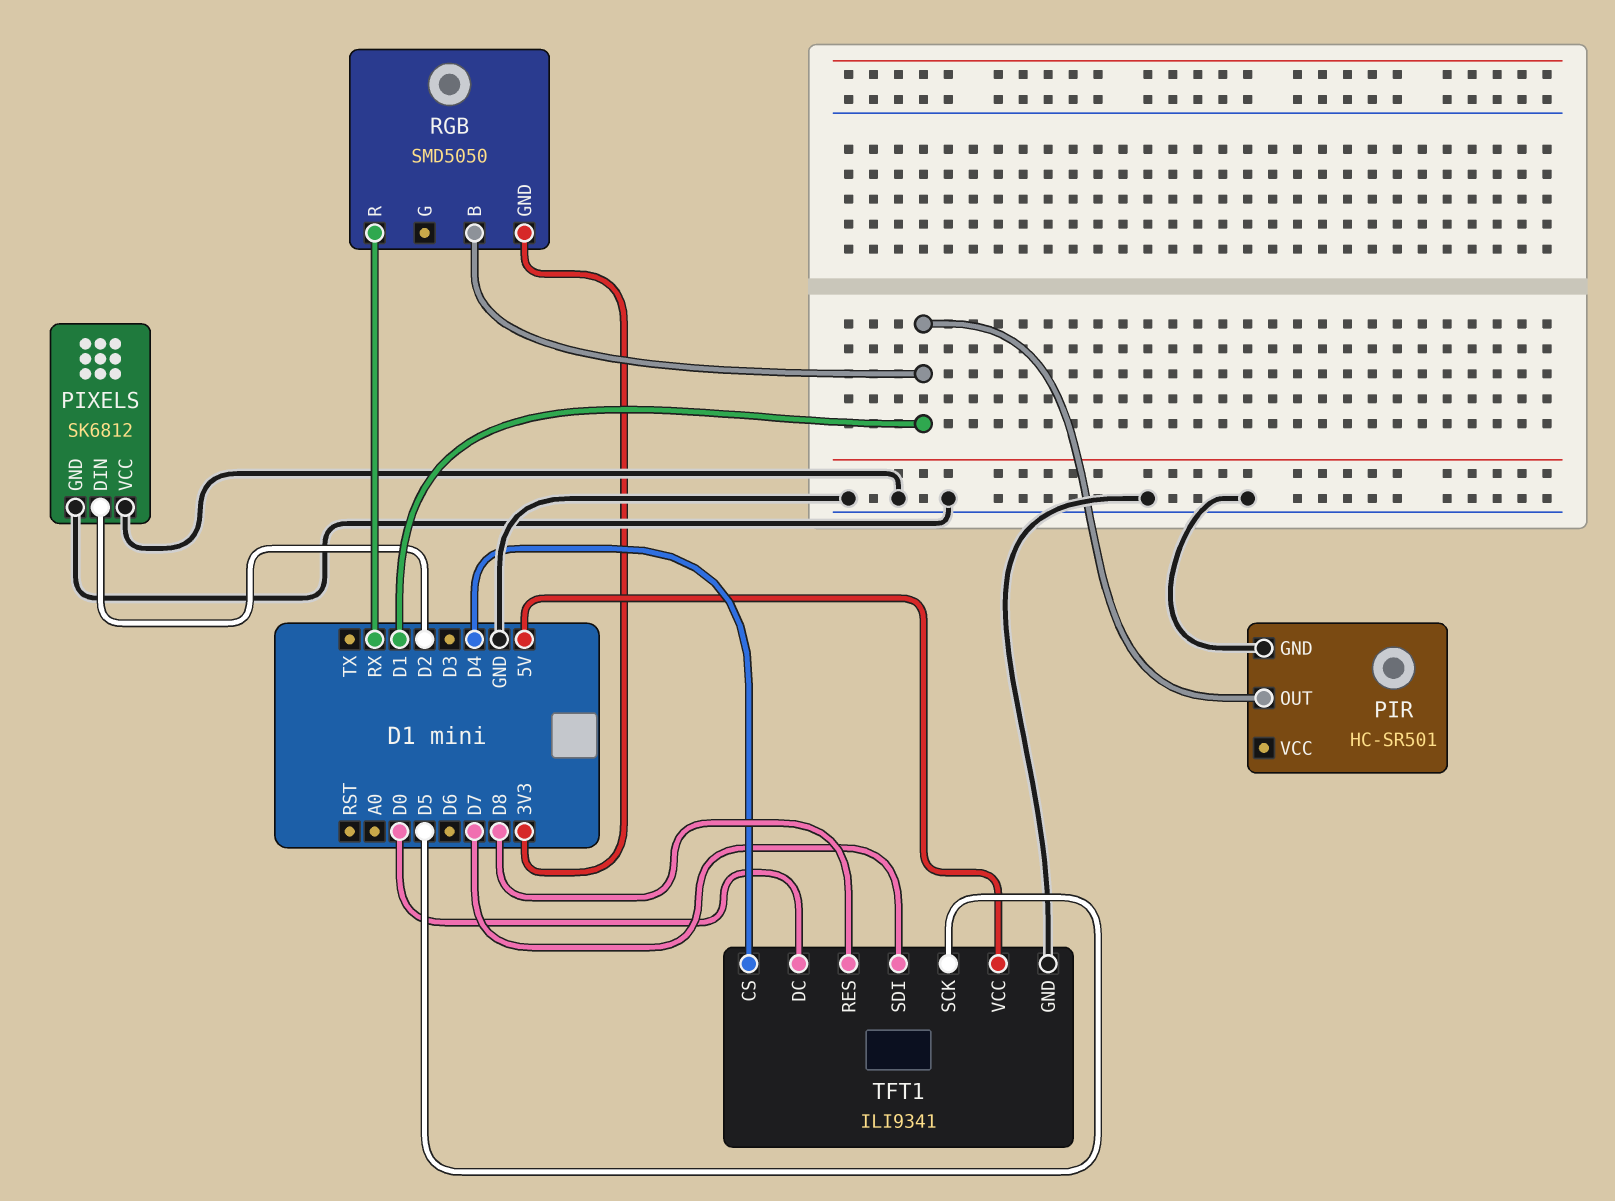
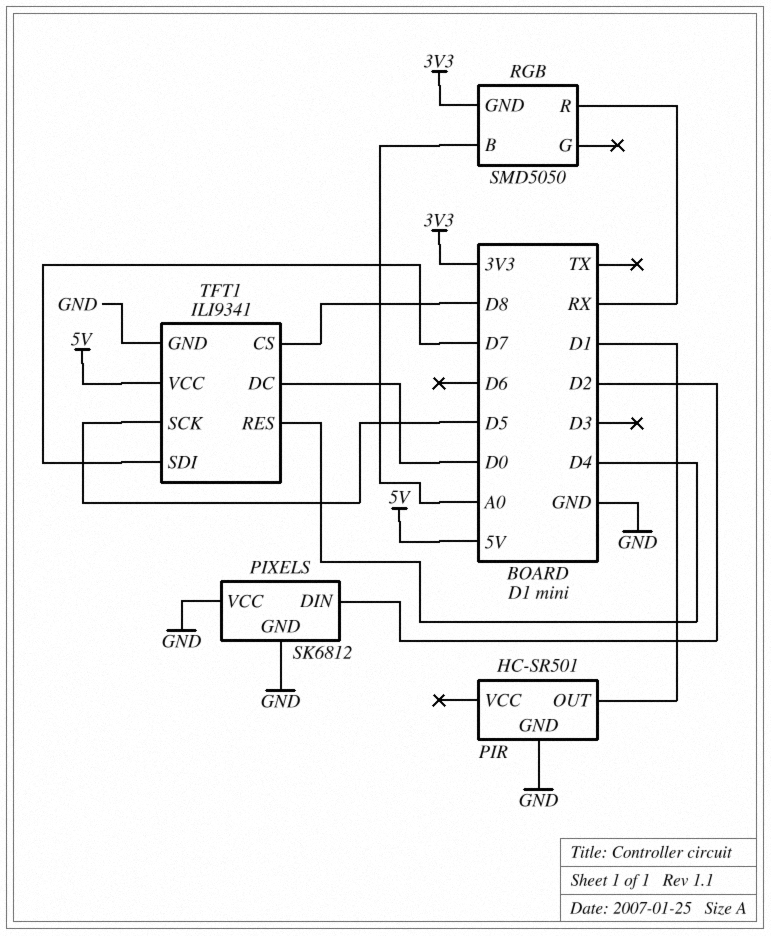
RGB pin B: D1 -> A0
TFT1 pin CS: D4 -> D8
TFT1 pin RES: D8 -> D4

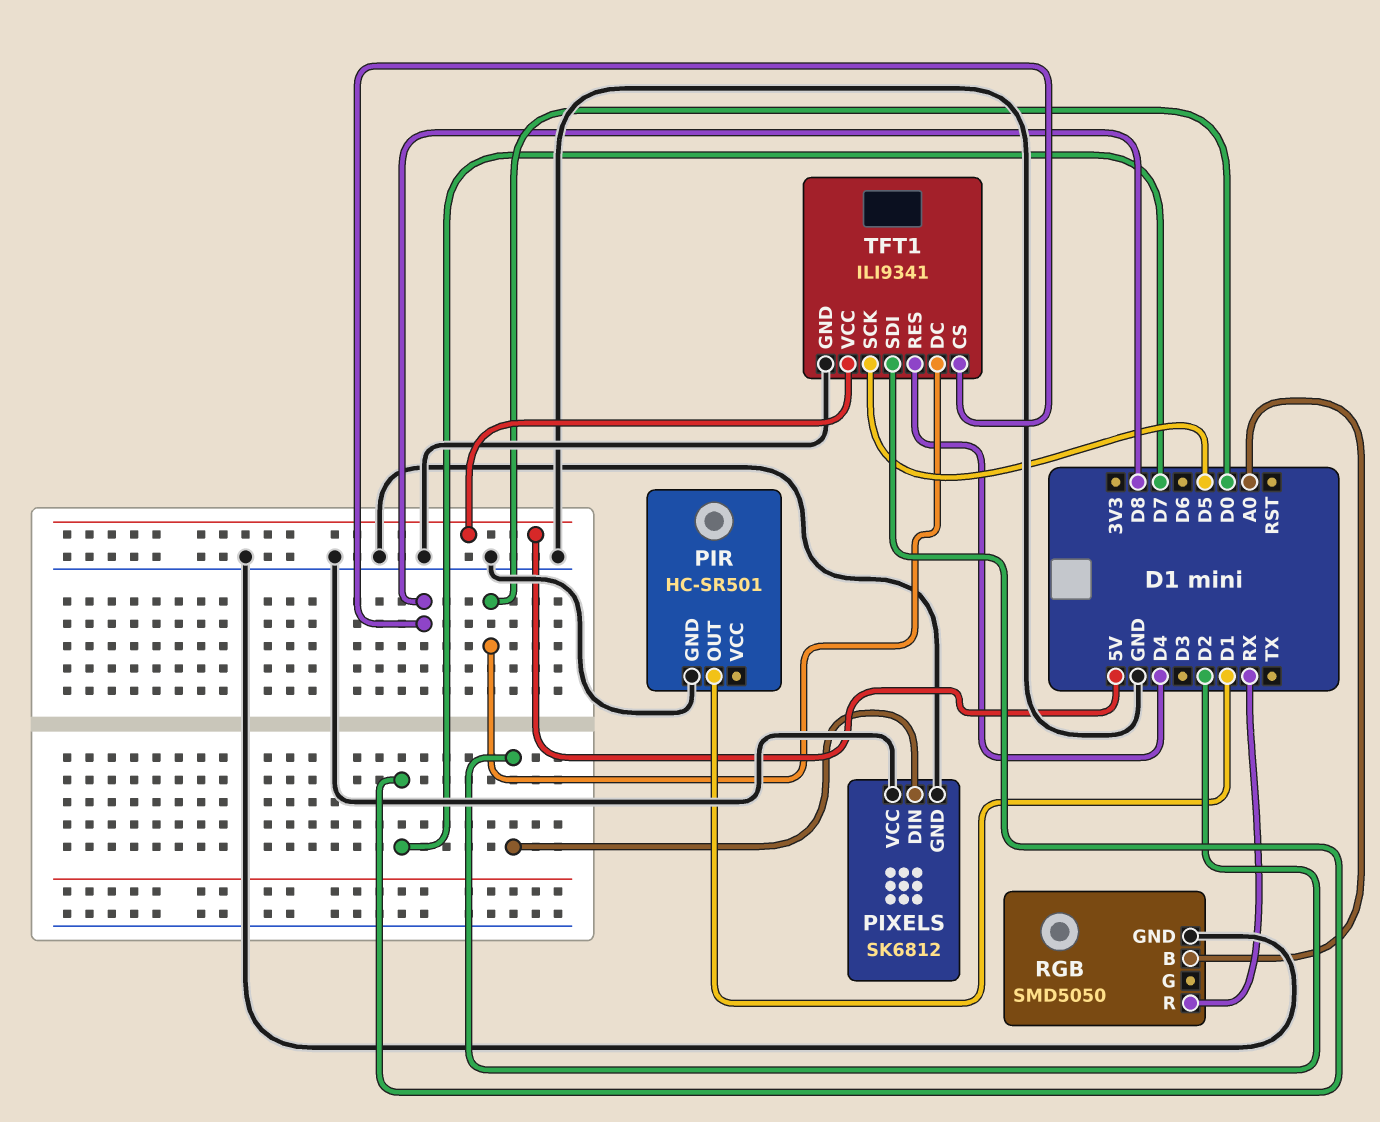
RGB pin GND: 3V3 -> GND

